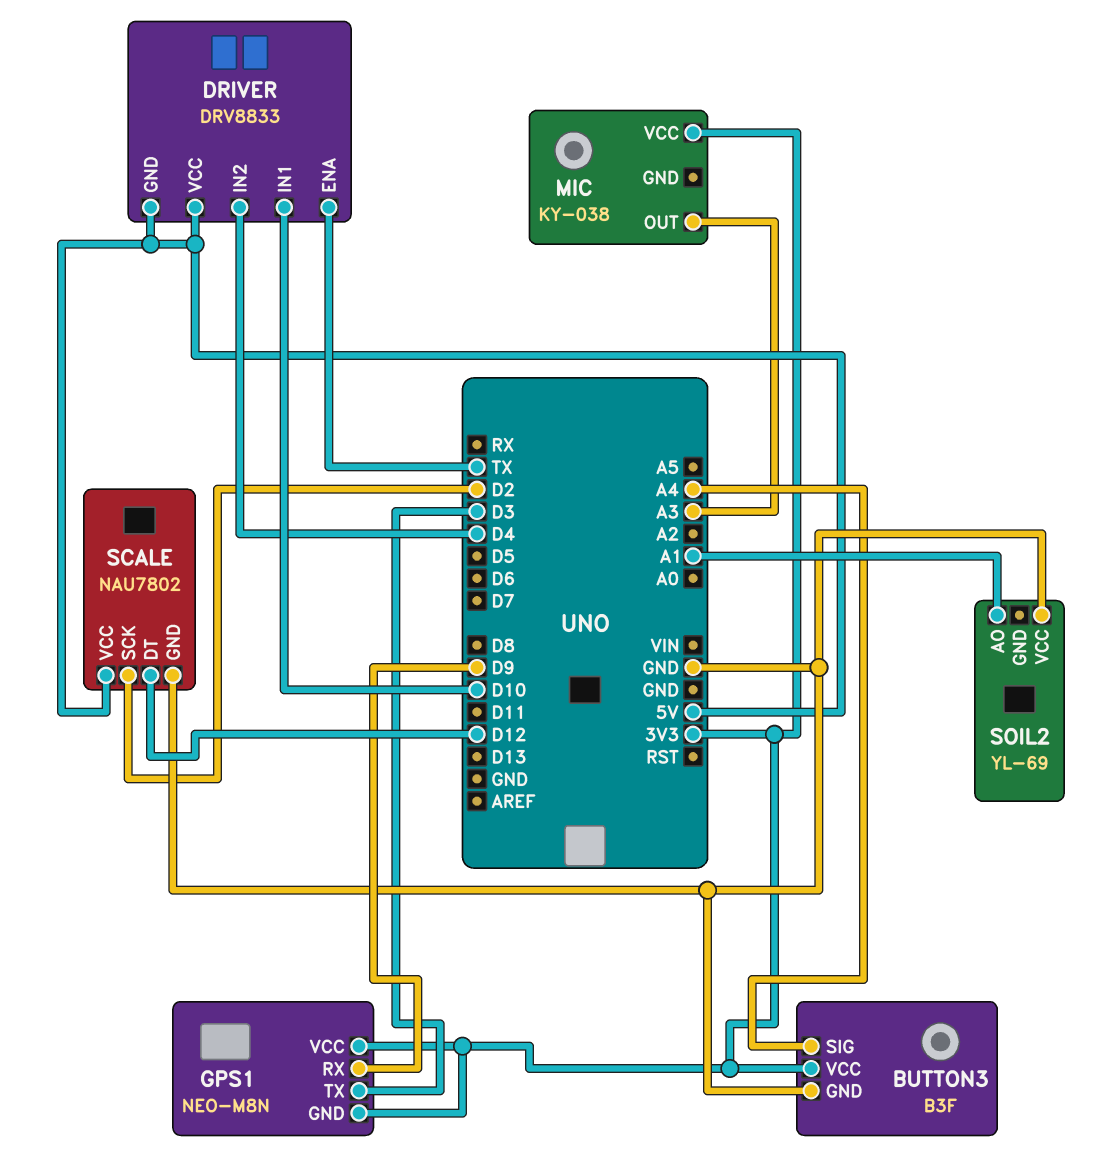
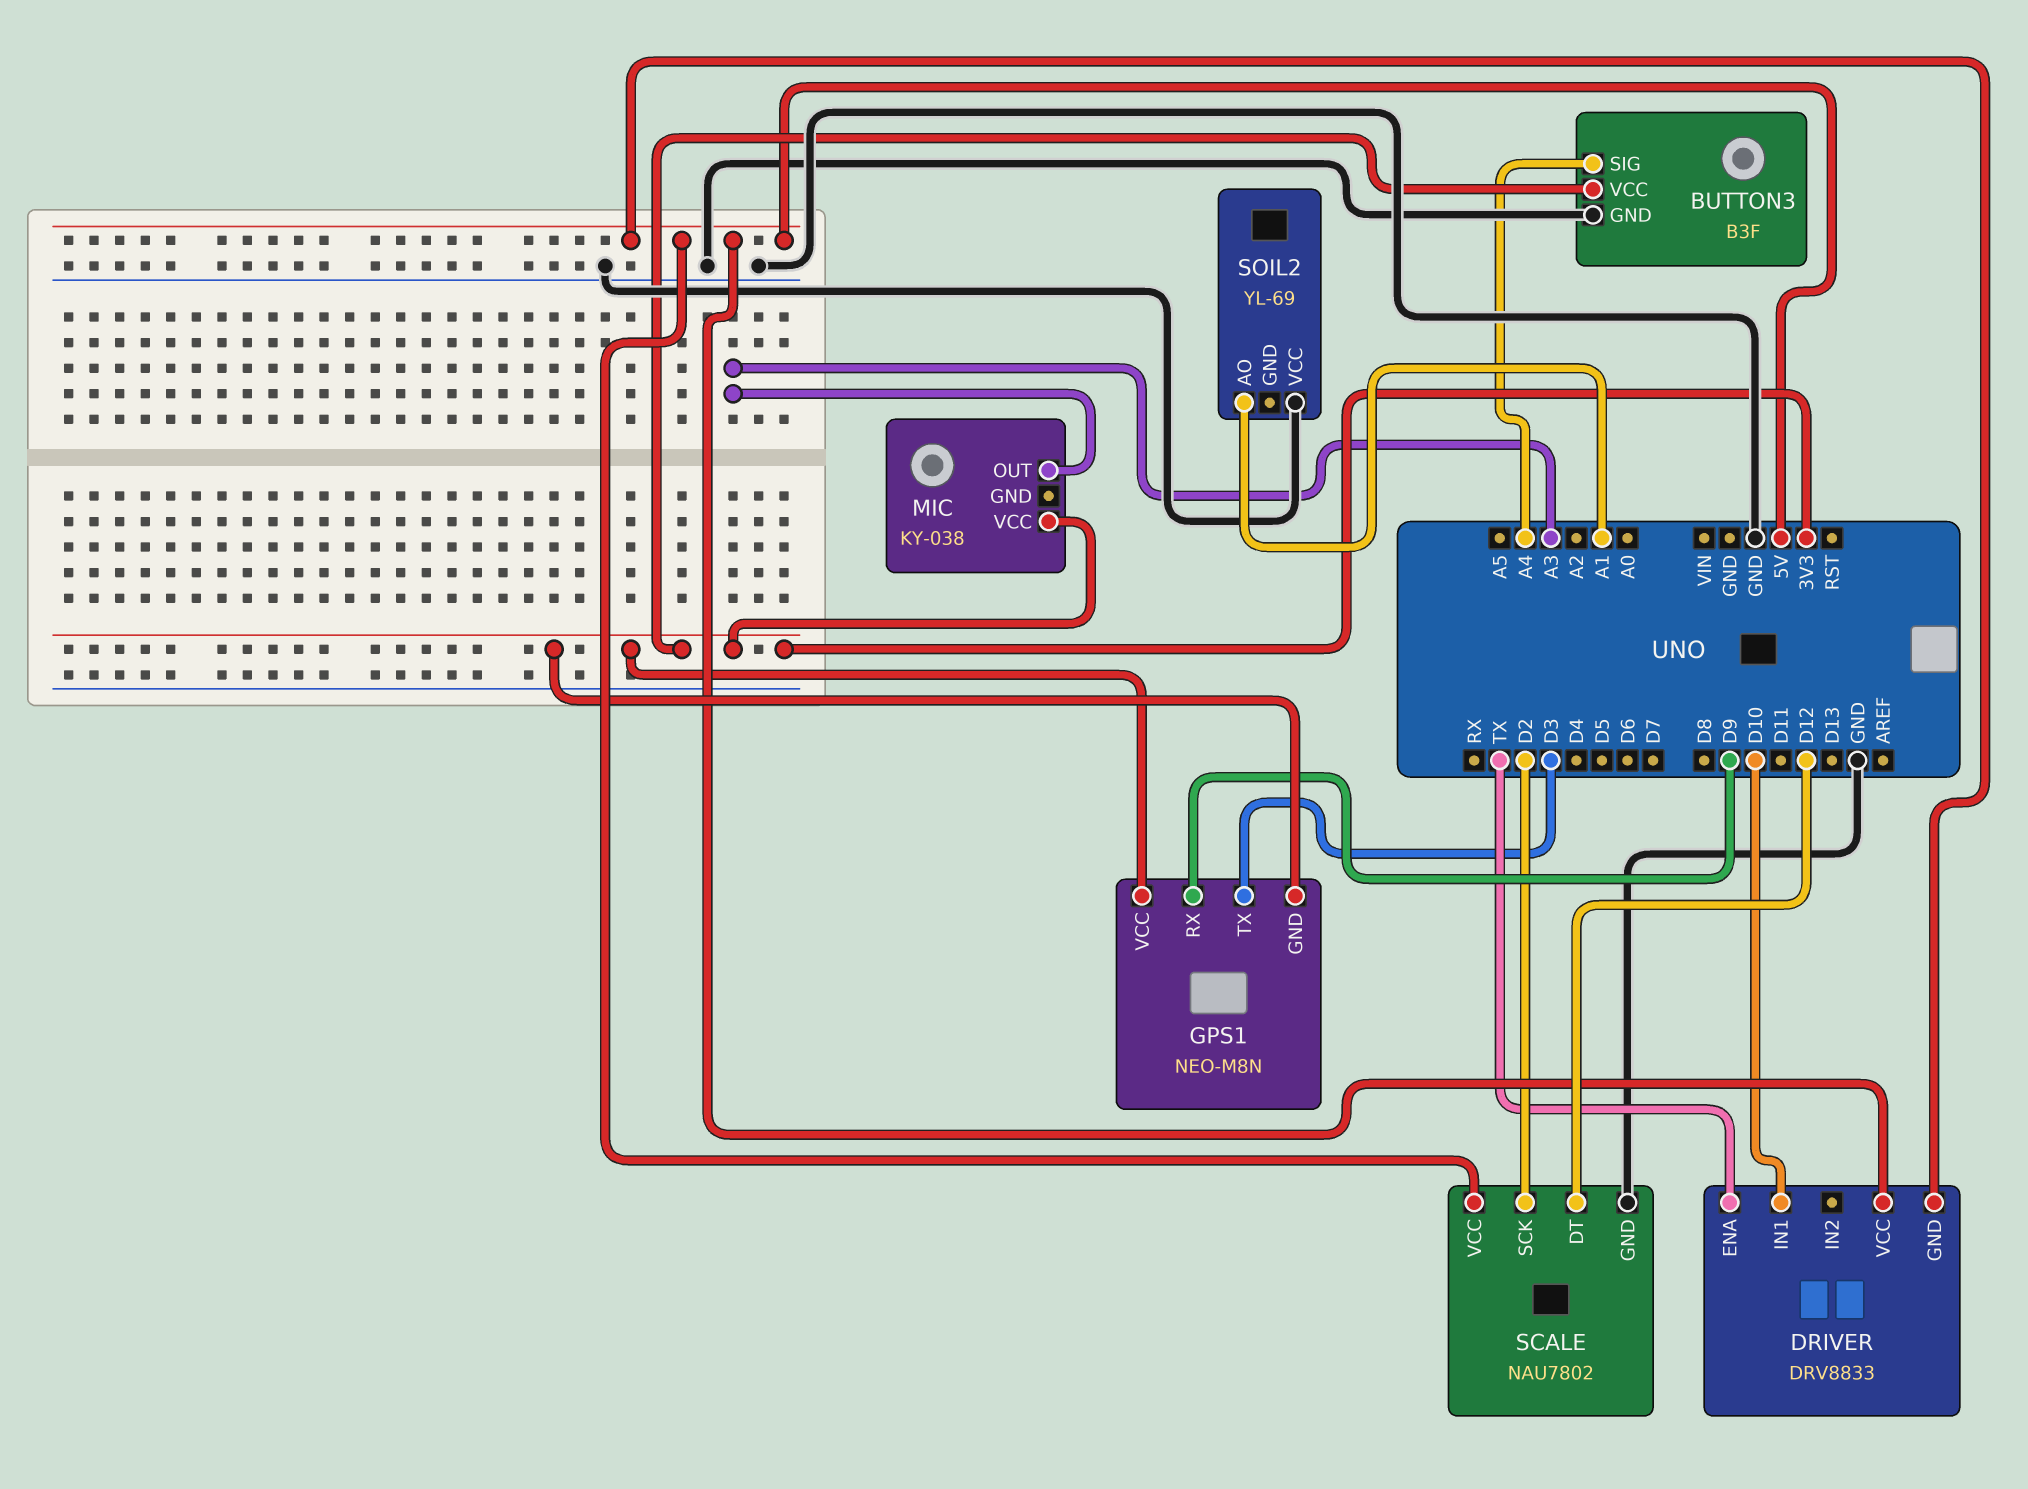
DRIVER pin IN2: D4 -> none

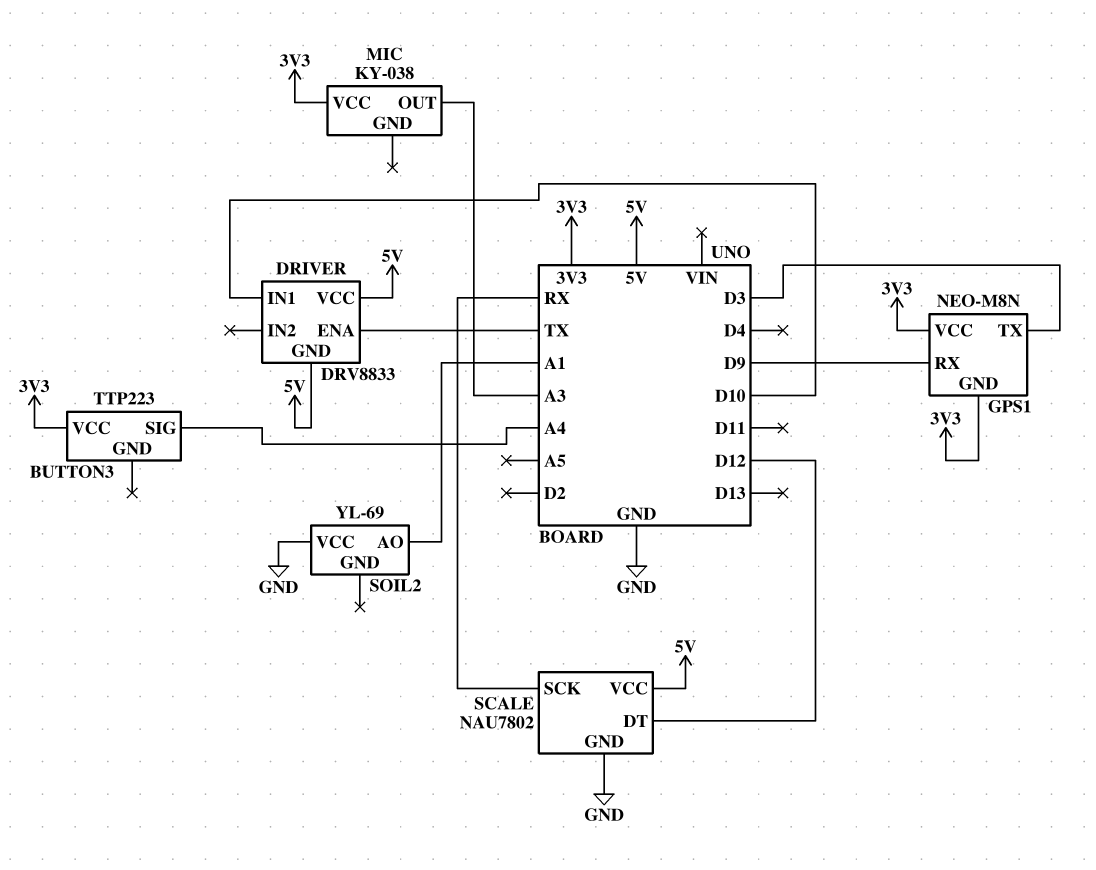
BUTTON3: B3F -> TTP223
BUTTON3 pin GND: GND -> none
SCALE pin SCK: D2 -> RX

